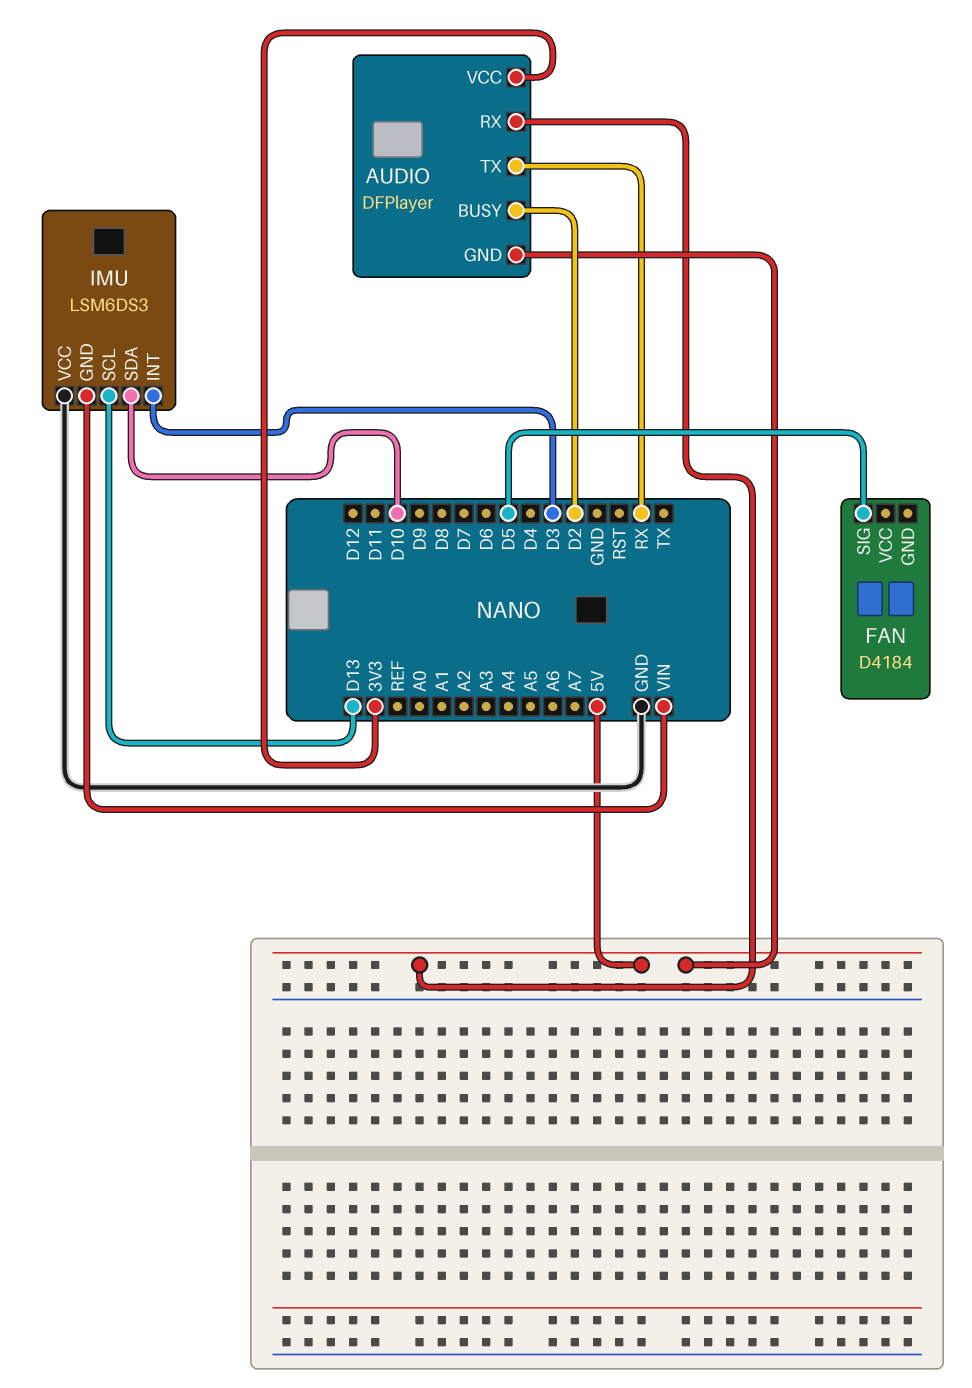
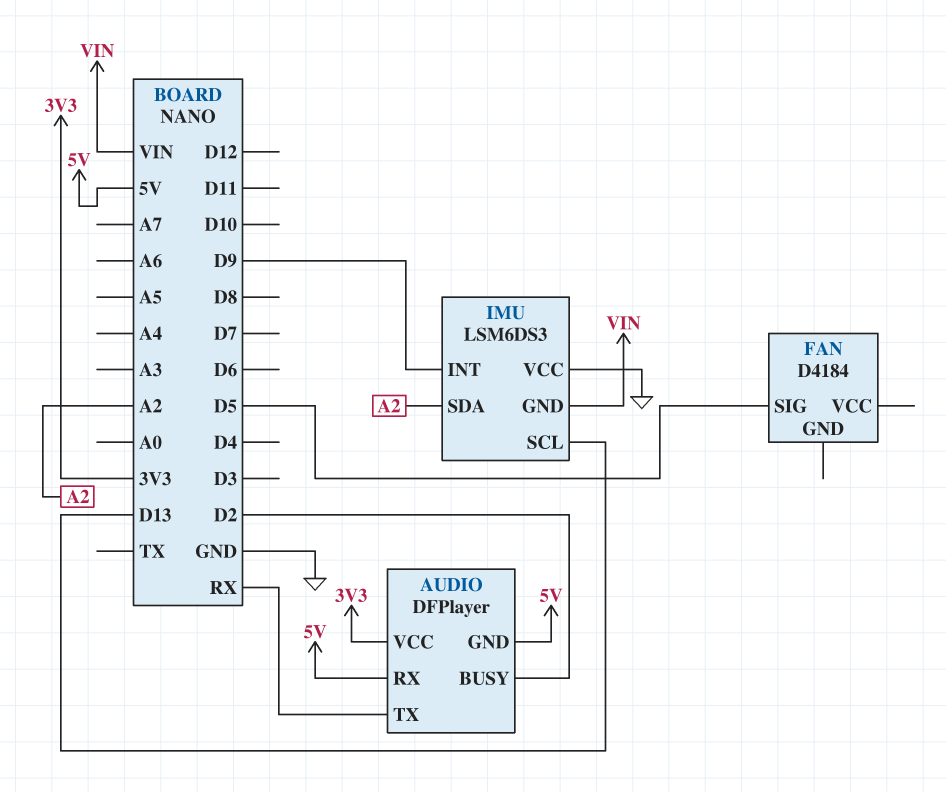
IMU pin INT: D3 -> D9
IMU pin SDA: D10 -> A2

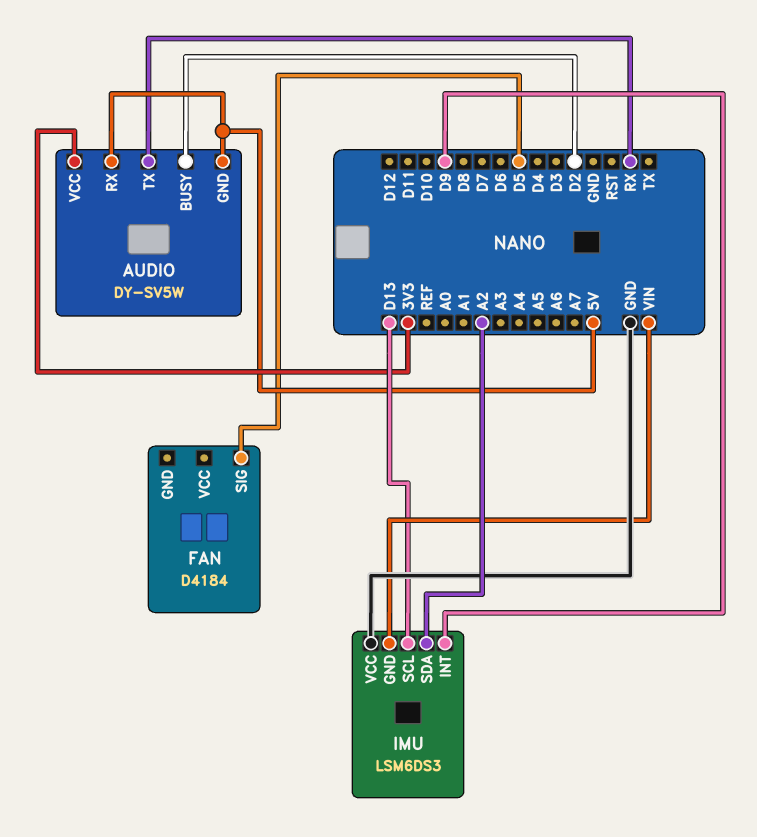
AUDIO: DFPlayer -> DY-SV5W

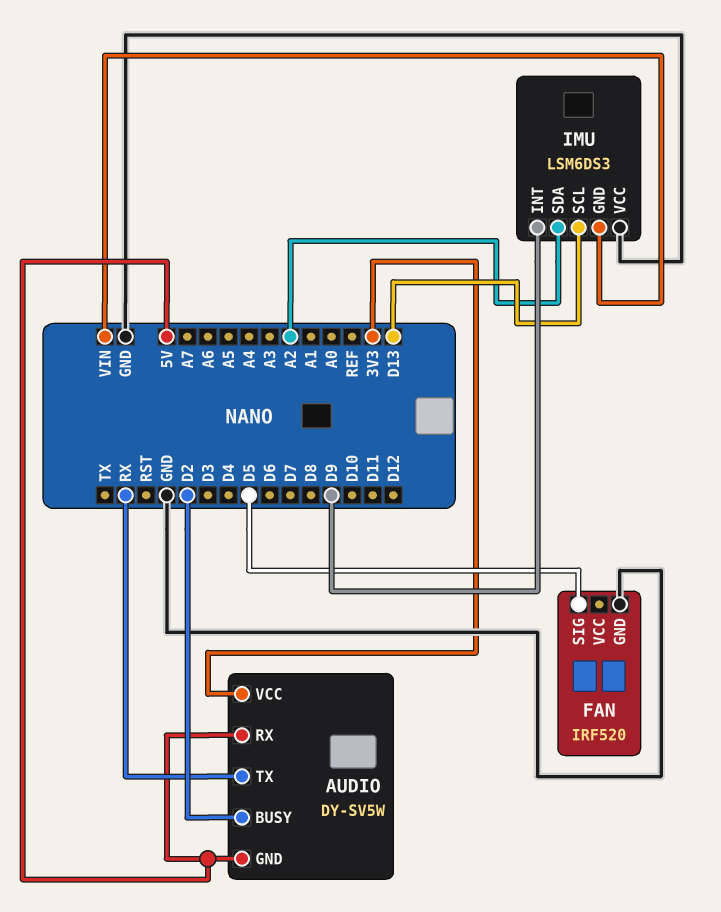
FAN: D4184 -> IRF520
FAN pin GND: none -> GND

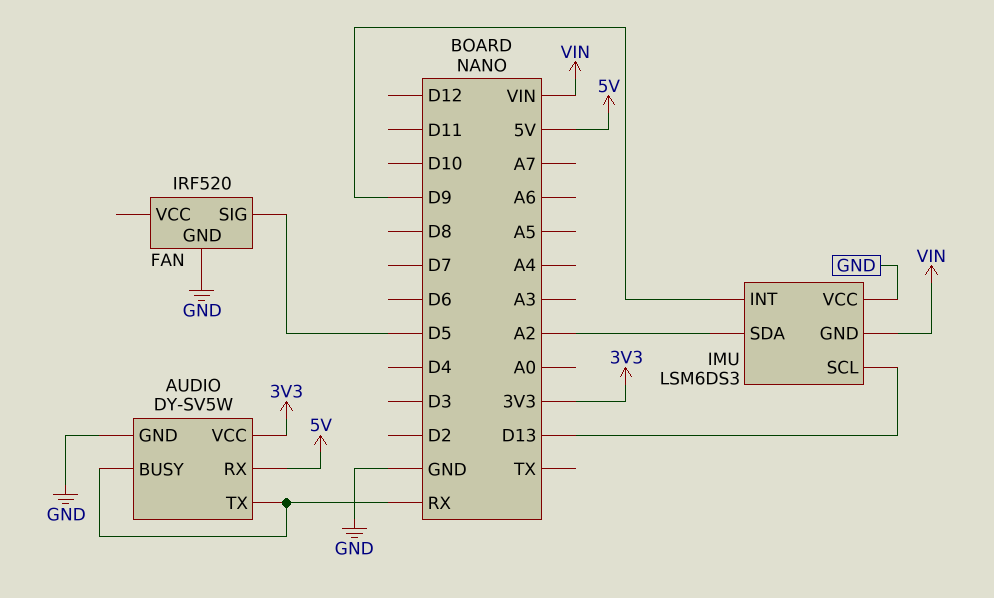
AUDIO pin BUSY: D2 -> RX
AUDIO pin GND: 5V -> GND

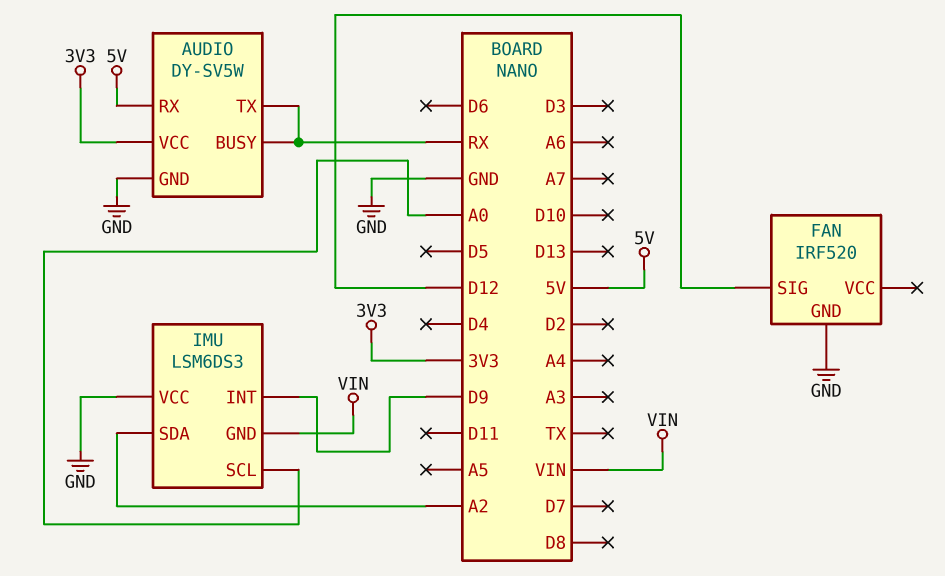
FAN pin SIG: D5 -> D12
IMU pin SCL: D13 -> A0

